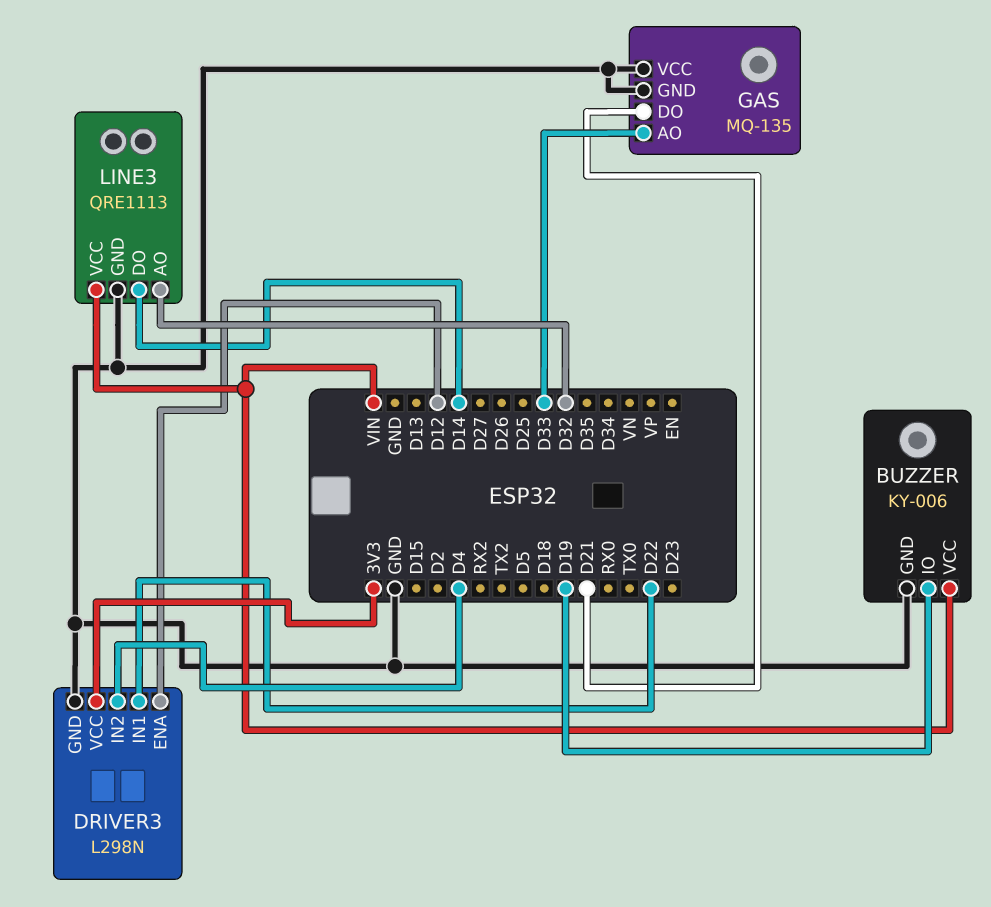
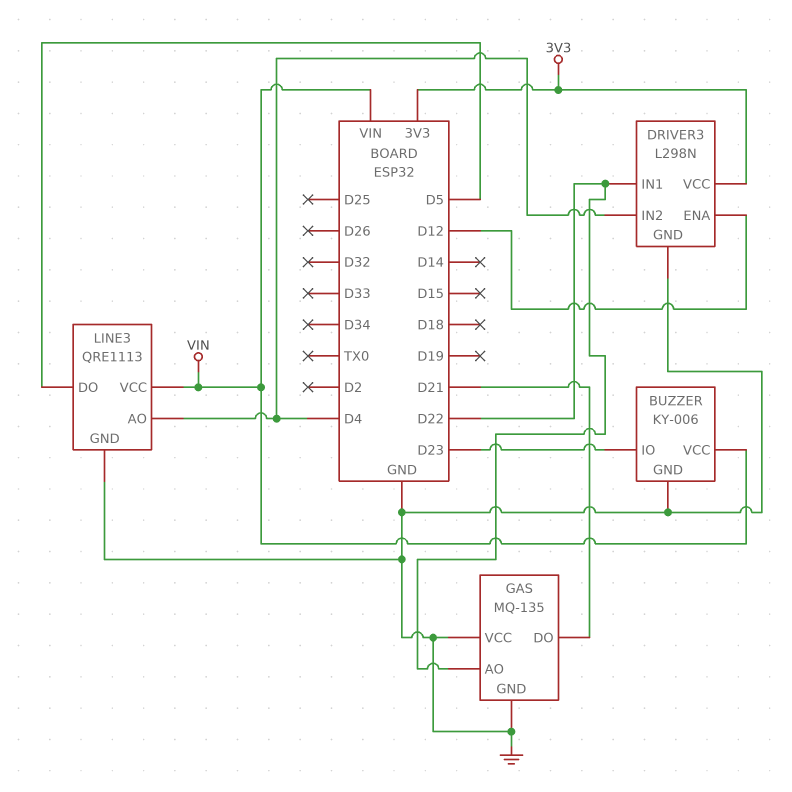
BUZZER pin IO: D19 -> D23
GAS pin AO: D33 -> D22
LINE3 pin AO: D32 -> D4
LINE3 pin DO: D14 -> D5

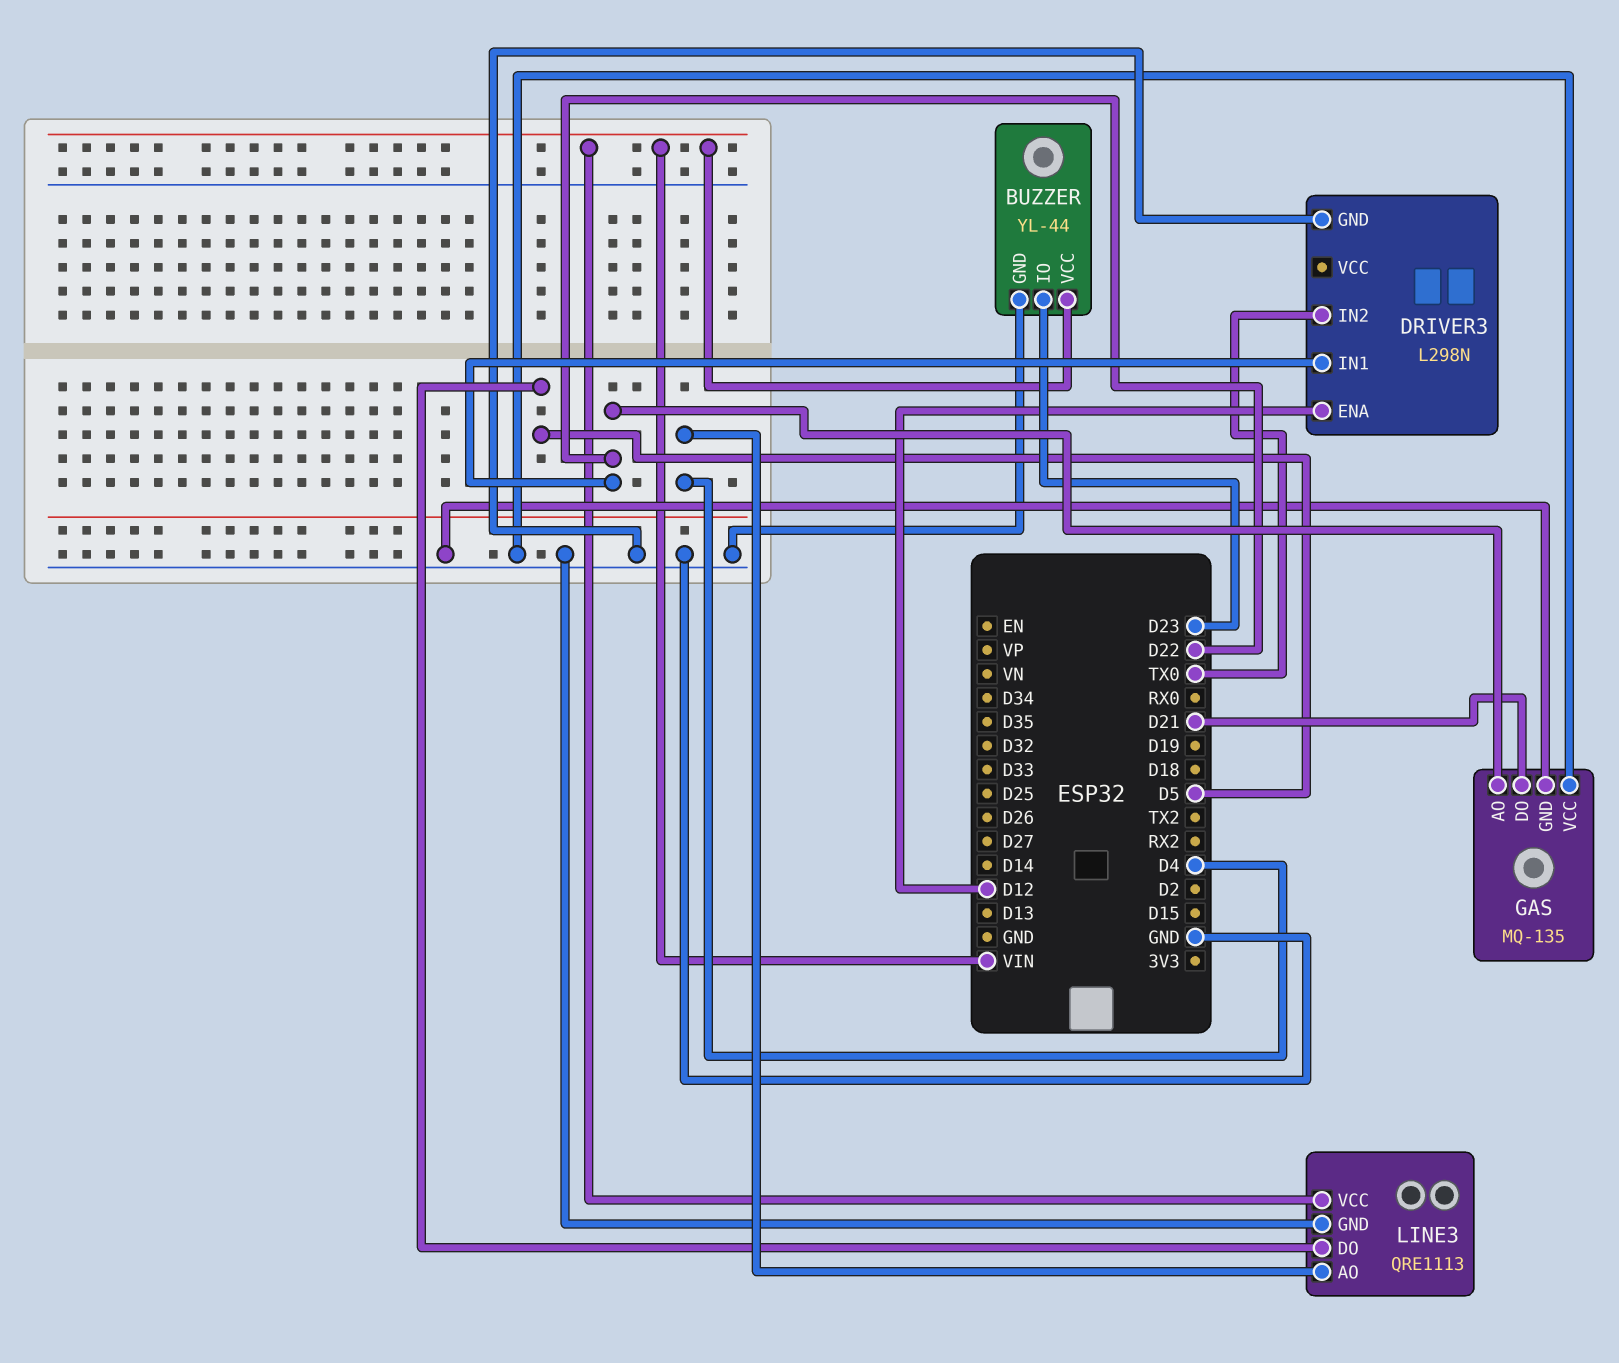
BUZZER: KY-006 -> YL-44
DRIVER3 pin IN2: D4 -> TX0
DRIVER3 pin VCC: 3V3 -> none

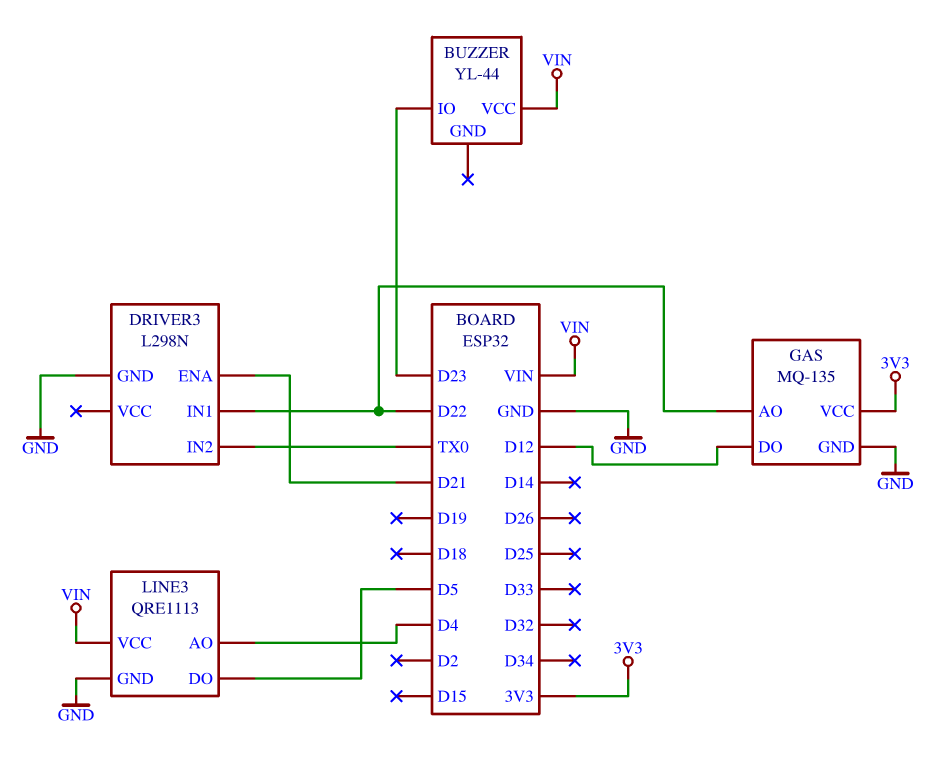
BUZZER pin GND: GND -> none
DRIVER3 pin ENA: D12 -> D21
GAS pin DO: D21 -> D12
GAS pin VCC: GND -> 3V3

